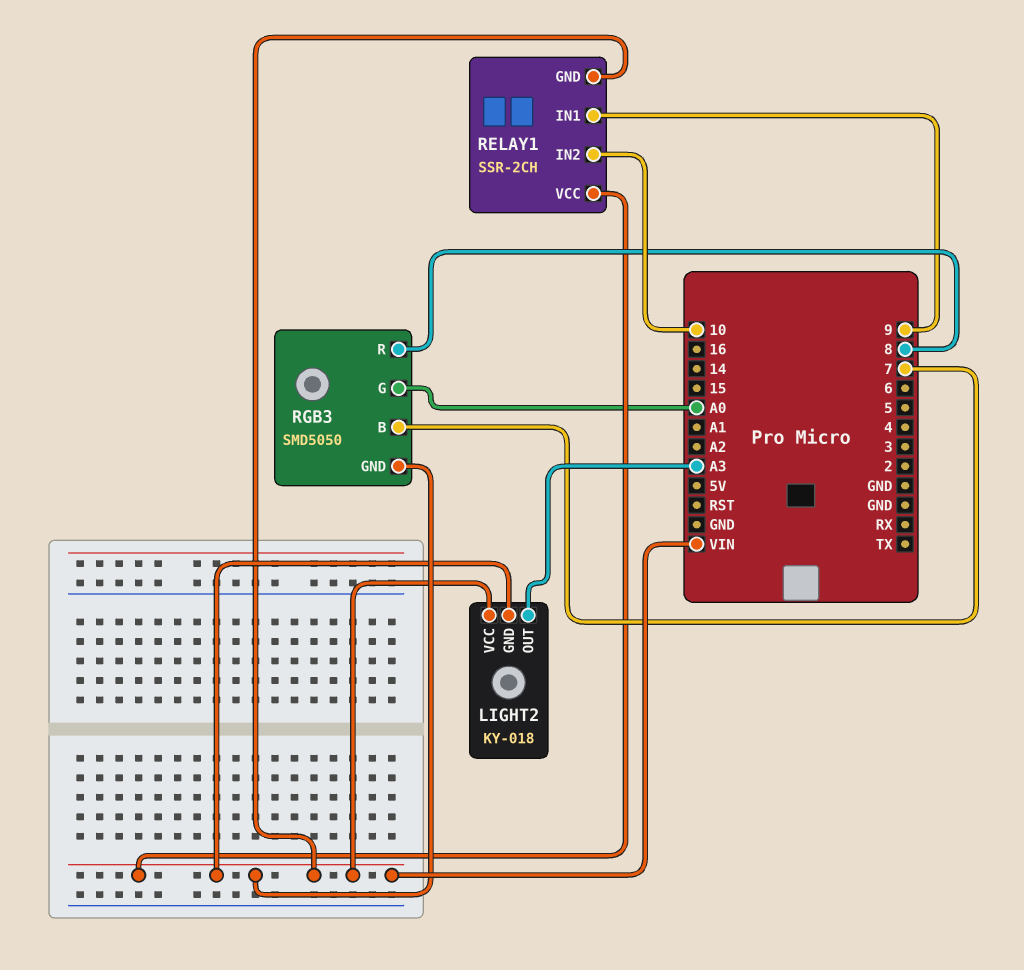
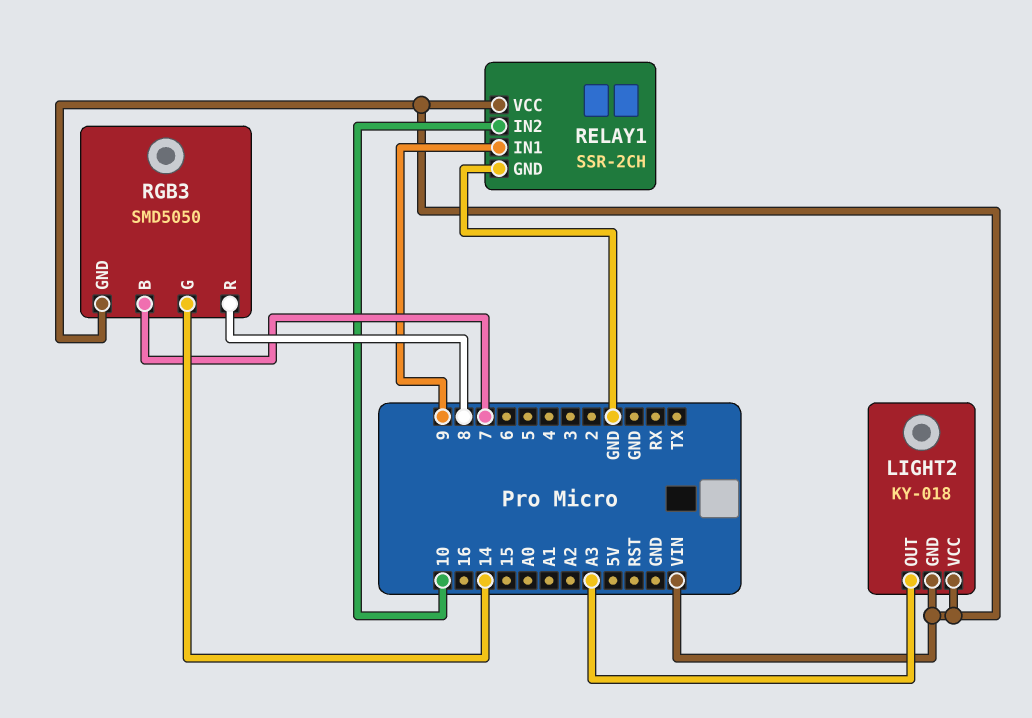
RELAY1 pin GND: VIN -> GND
RGB3 pin G: A0 -> 14

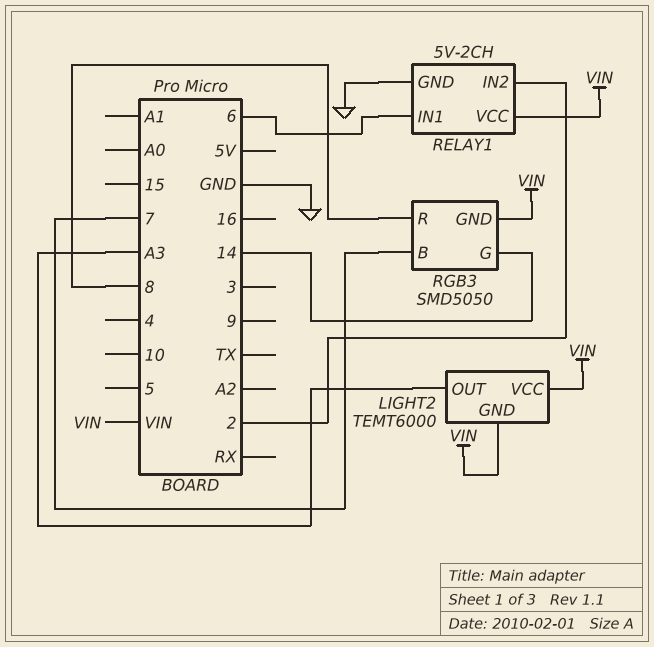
LIGHT2: KY-018 -> TEMT6000
RELAY1: SSR-2CH -> 5V-2CH
RELAY1 pin IN1: 9 -> 6
RELAY1 pin IN2: 10 -> 2

